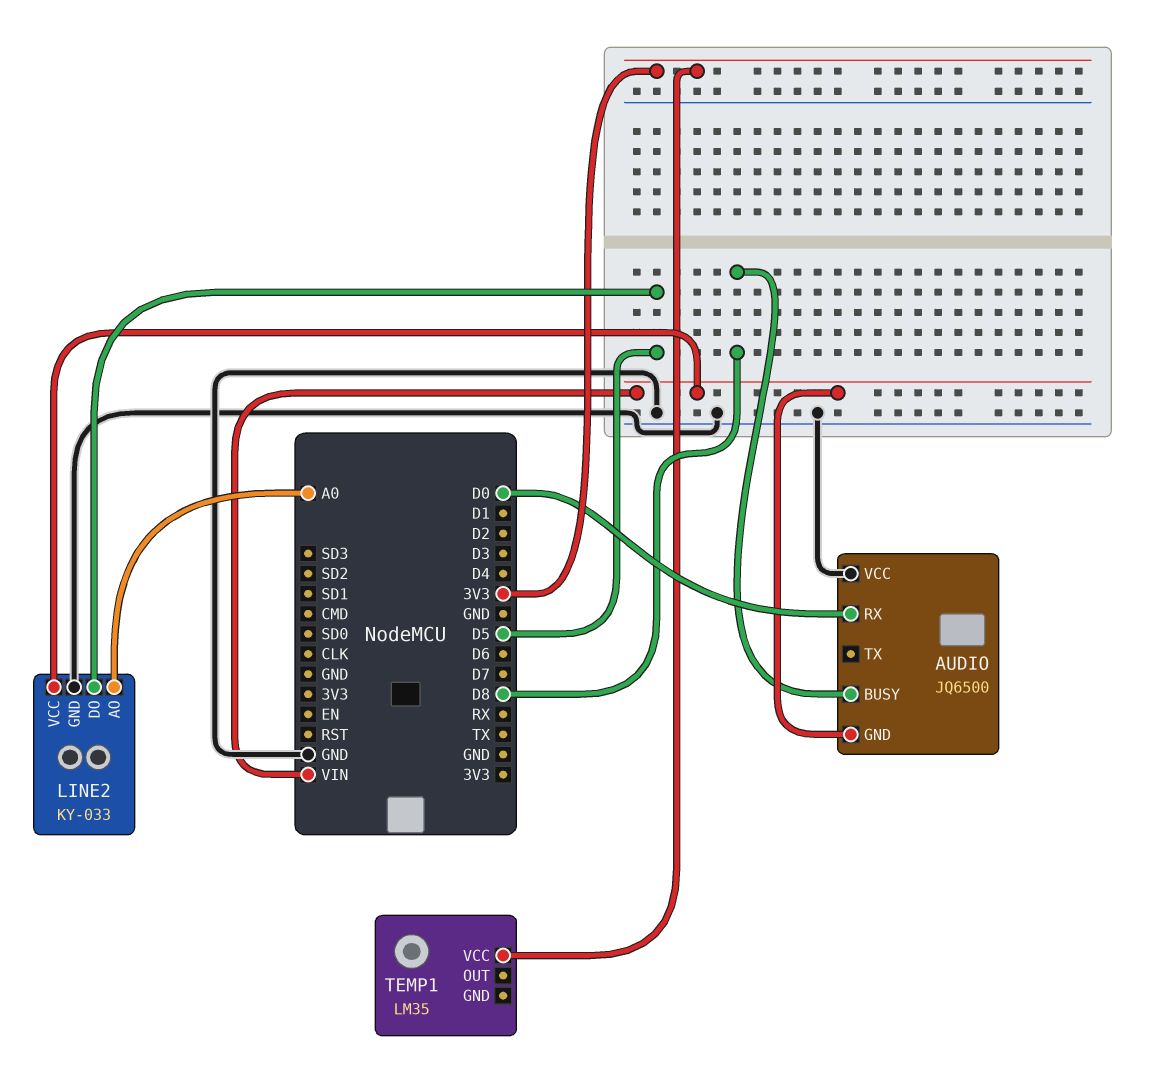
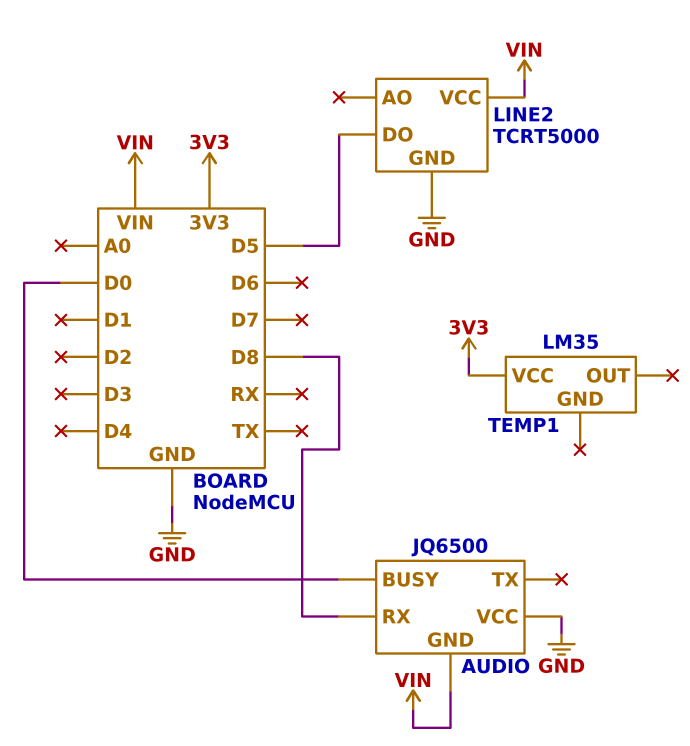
AUDIO pin BUSY: D8 -> D0
AUDIO pin RX: D0 -> D8
LINE2: KY-033 -> TCRT5000
LINE2 pin AO: A0 -> none

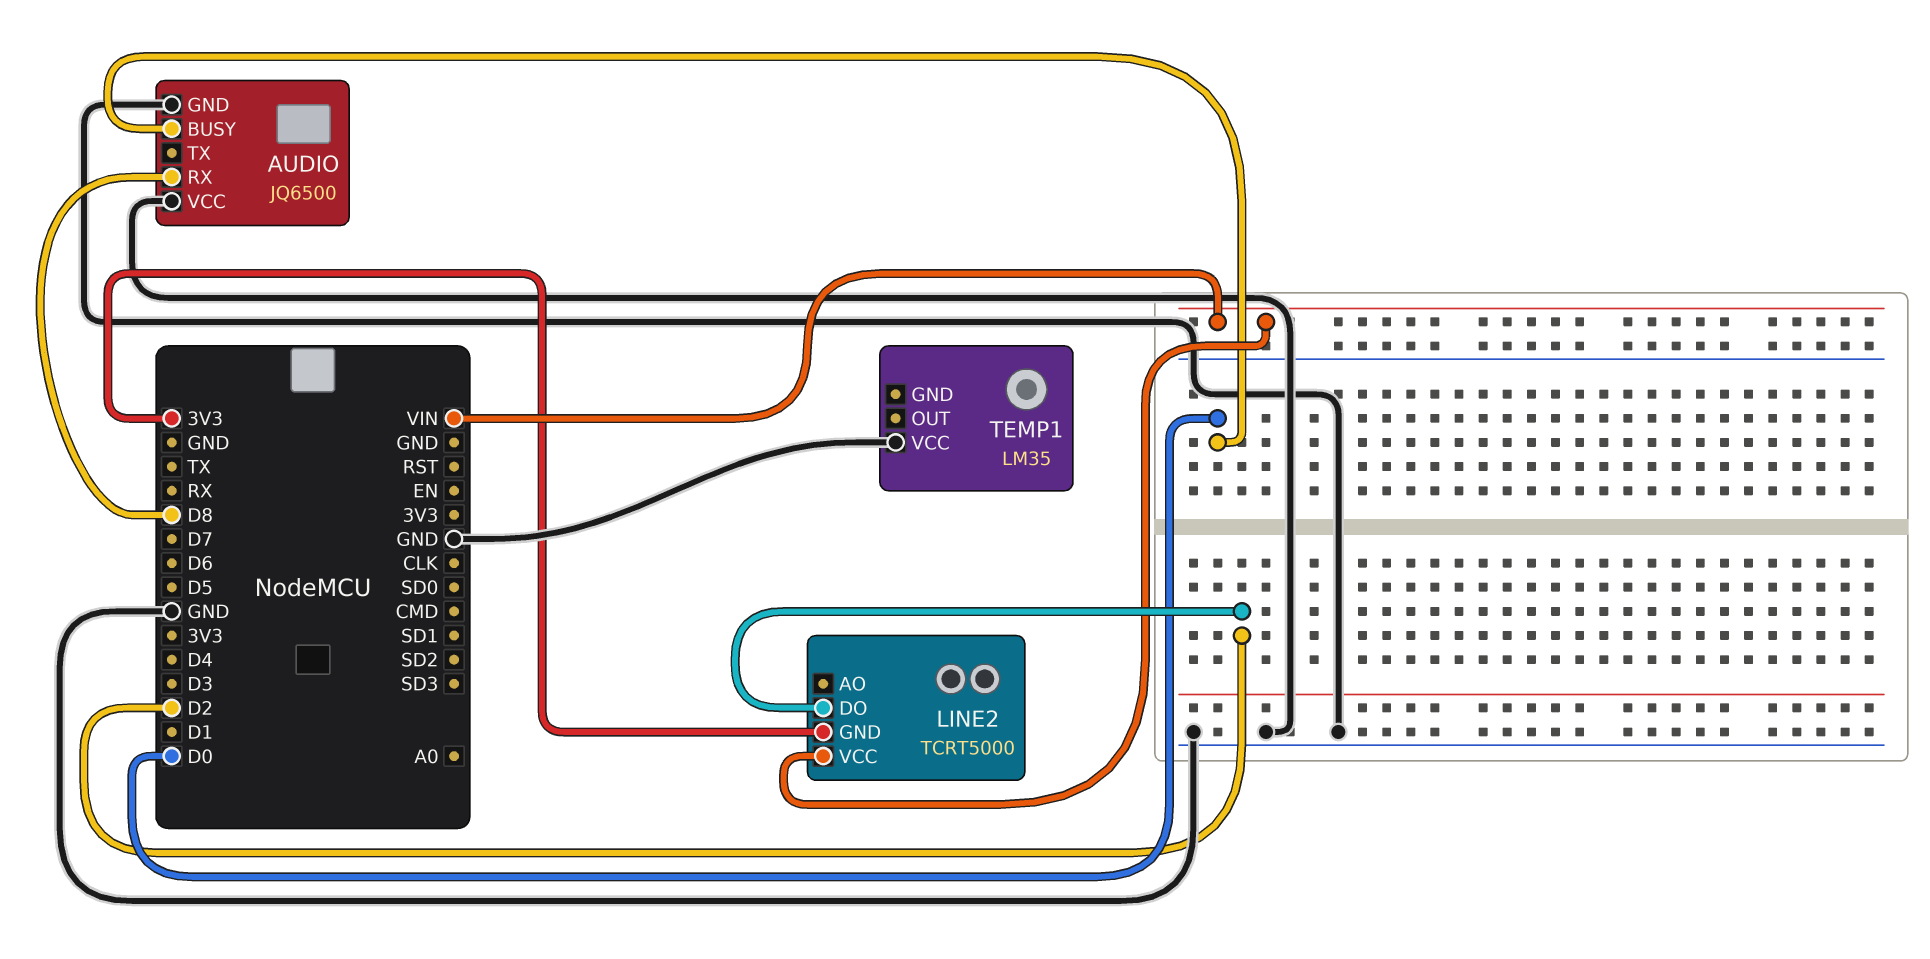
AUDIO pin GND: VIN -> GND
LINE2 pin DO: D5 -> D2
LINE2 pin GND: GND -> 3V3
TEMP1 pin VCC: 3V3 -> GND

